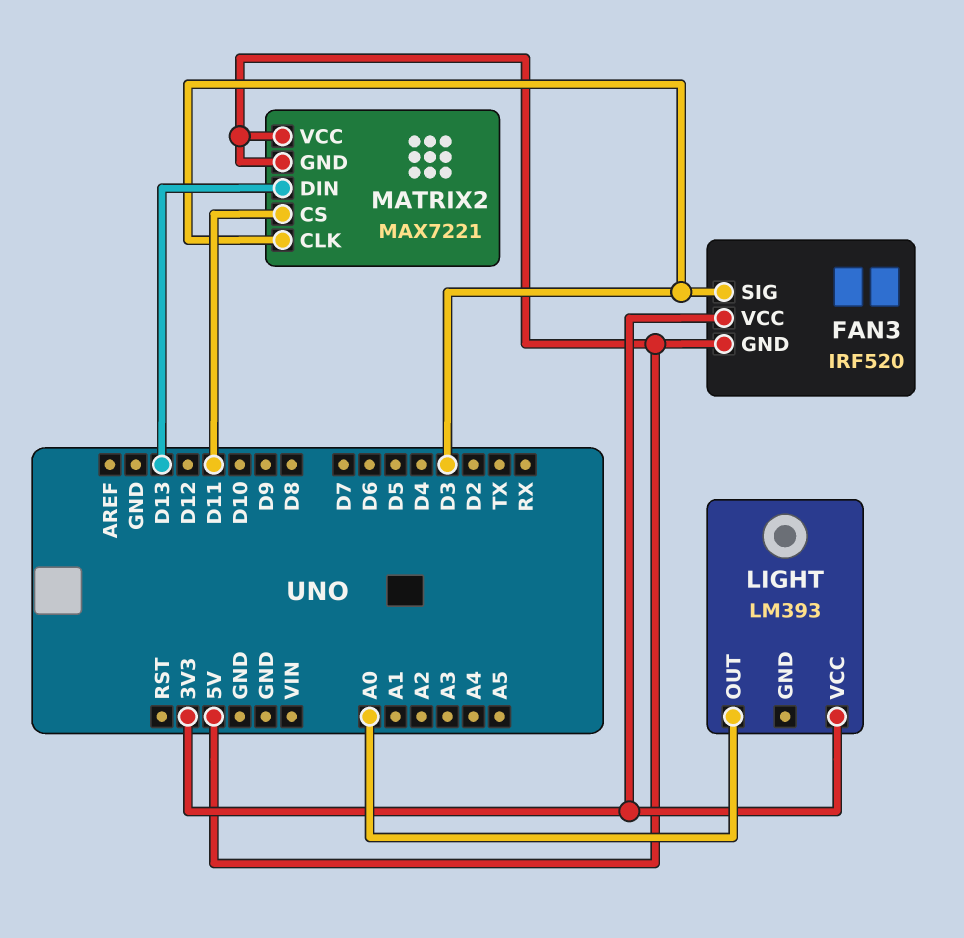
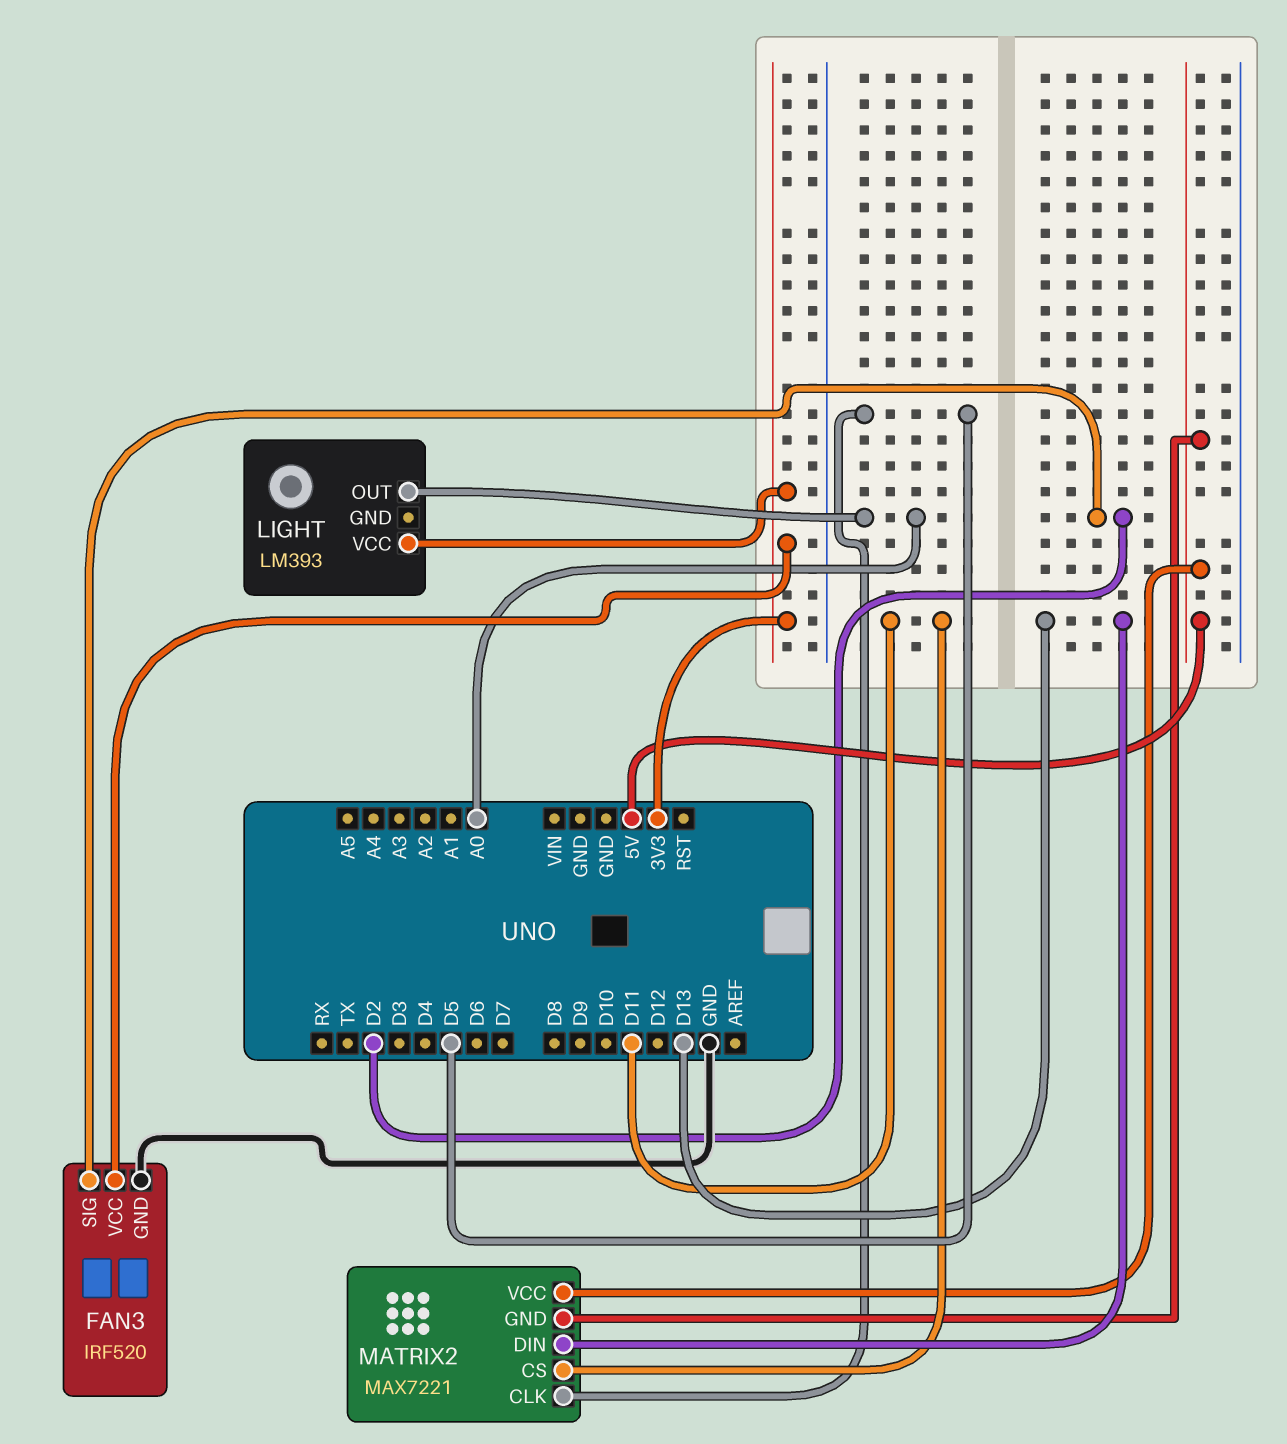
FAN3 pin GND: 5V -> GND
FAN3 pin SIG: D3 -> D2
MATRIX2 pin CLK: D3 -> D5

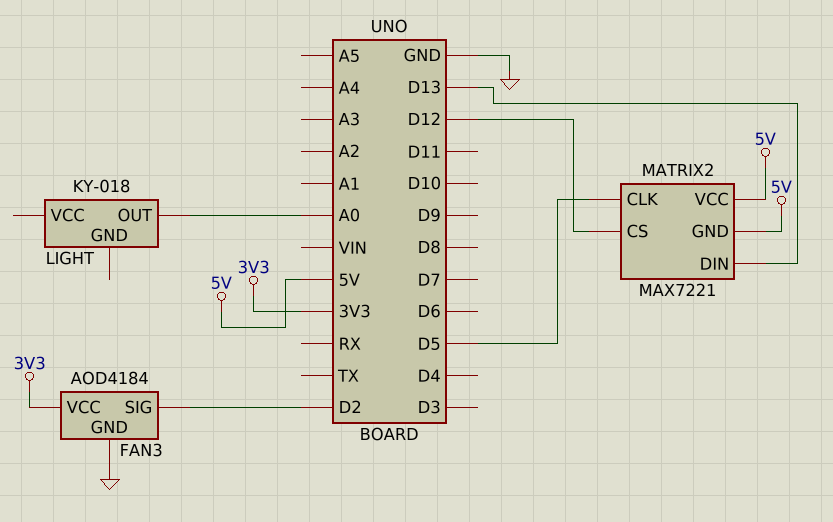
FAN3: IRF520 -> AOD4184
LIGHT: LM393 -> KY-018
LIGHT pin VCC: 3V3 -> none
MATRIX2 pin CS: D11 -> D12

